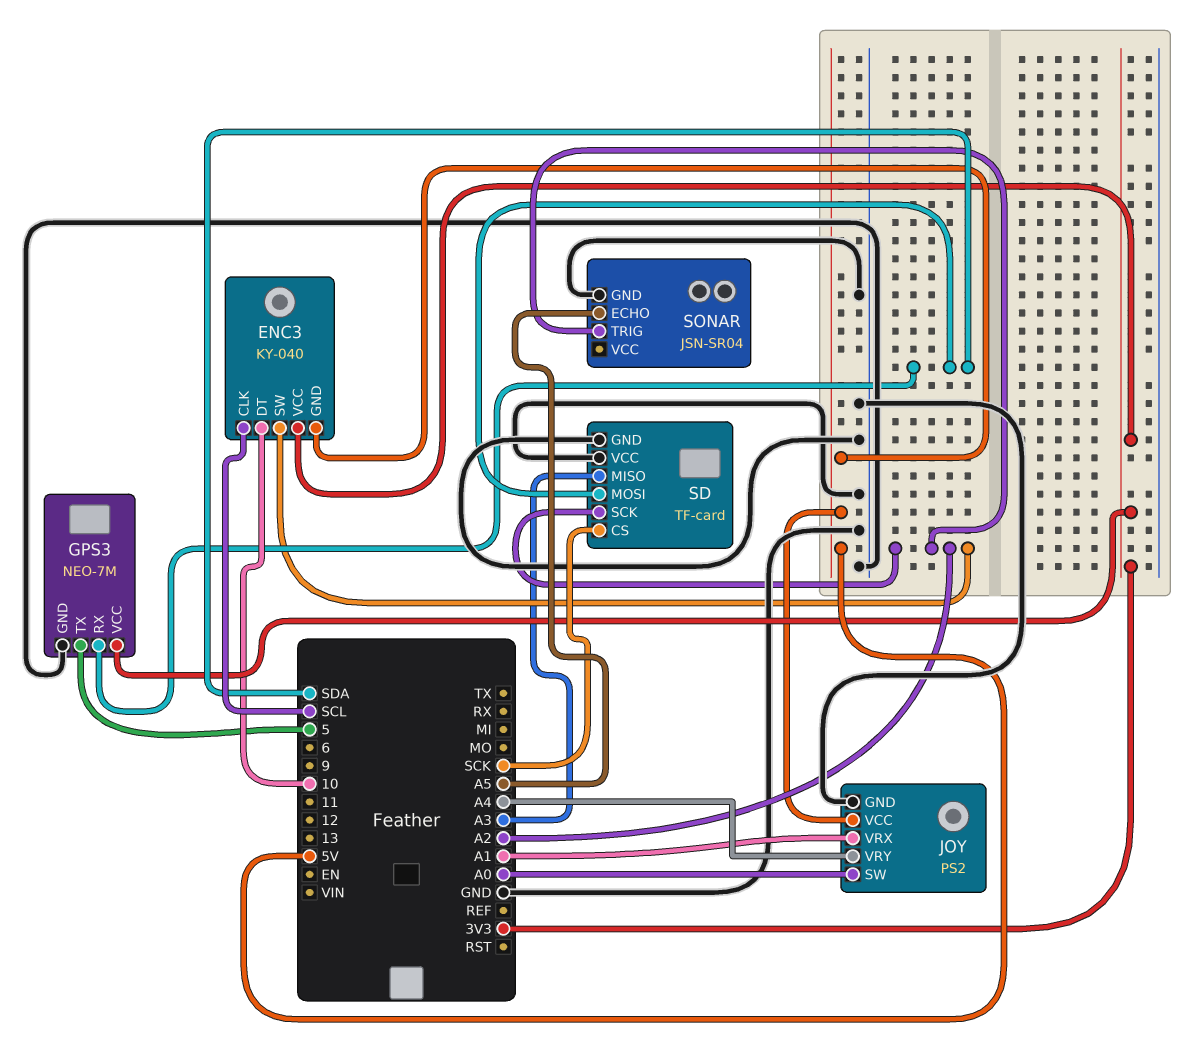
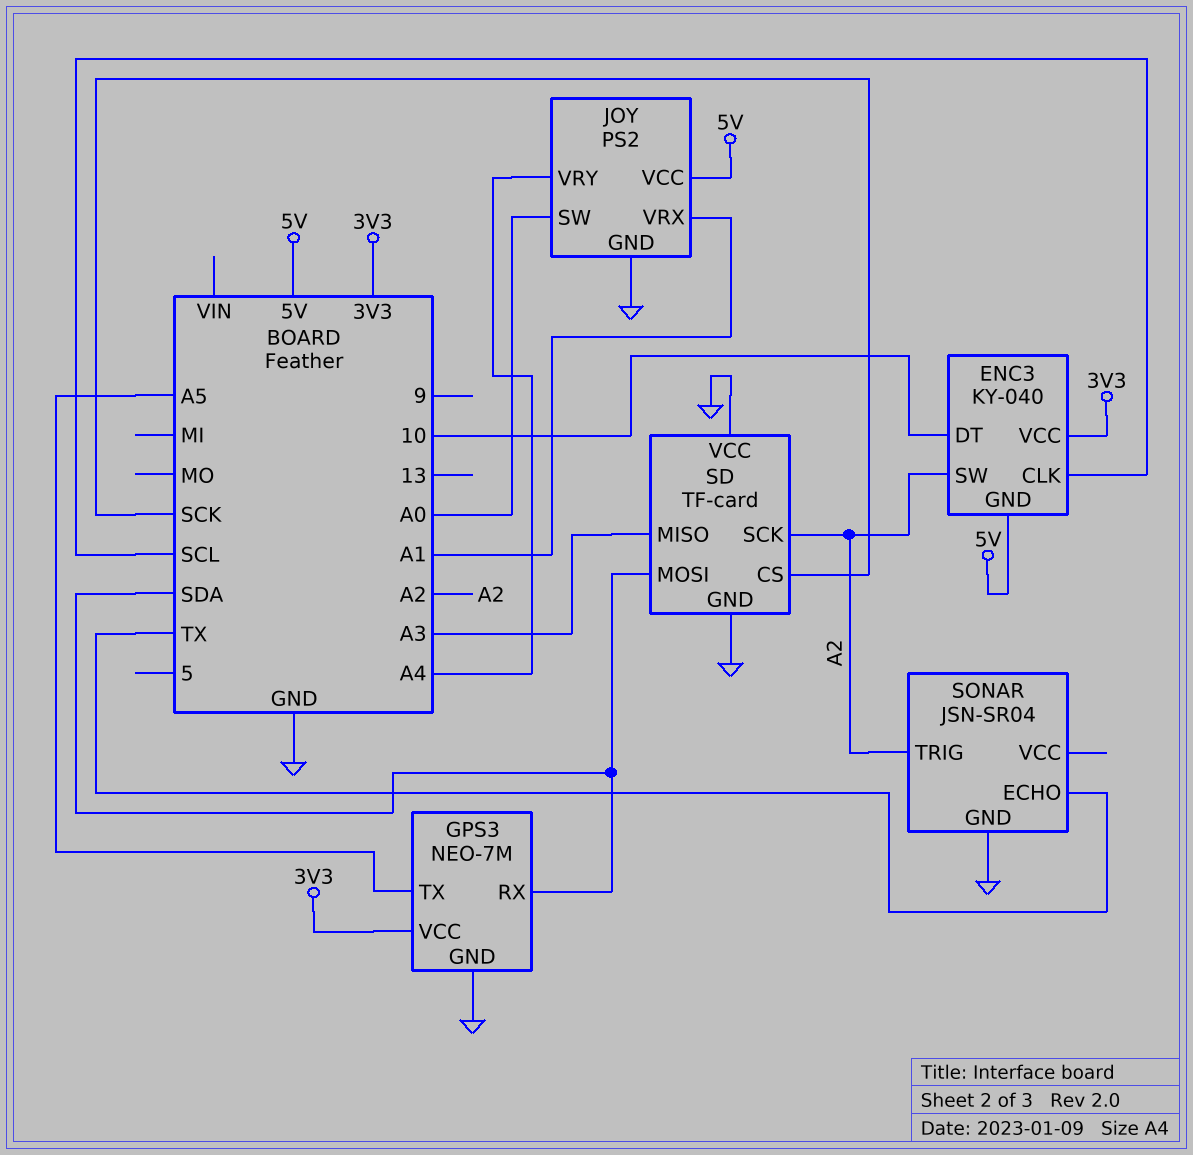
GPS3 pin TX: 5 -> A5
SONAR pin ECHO: A5 -> TX

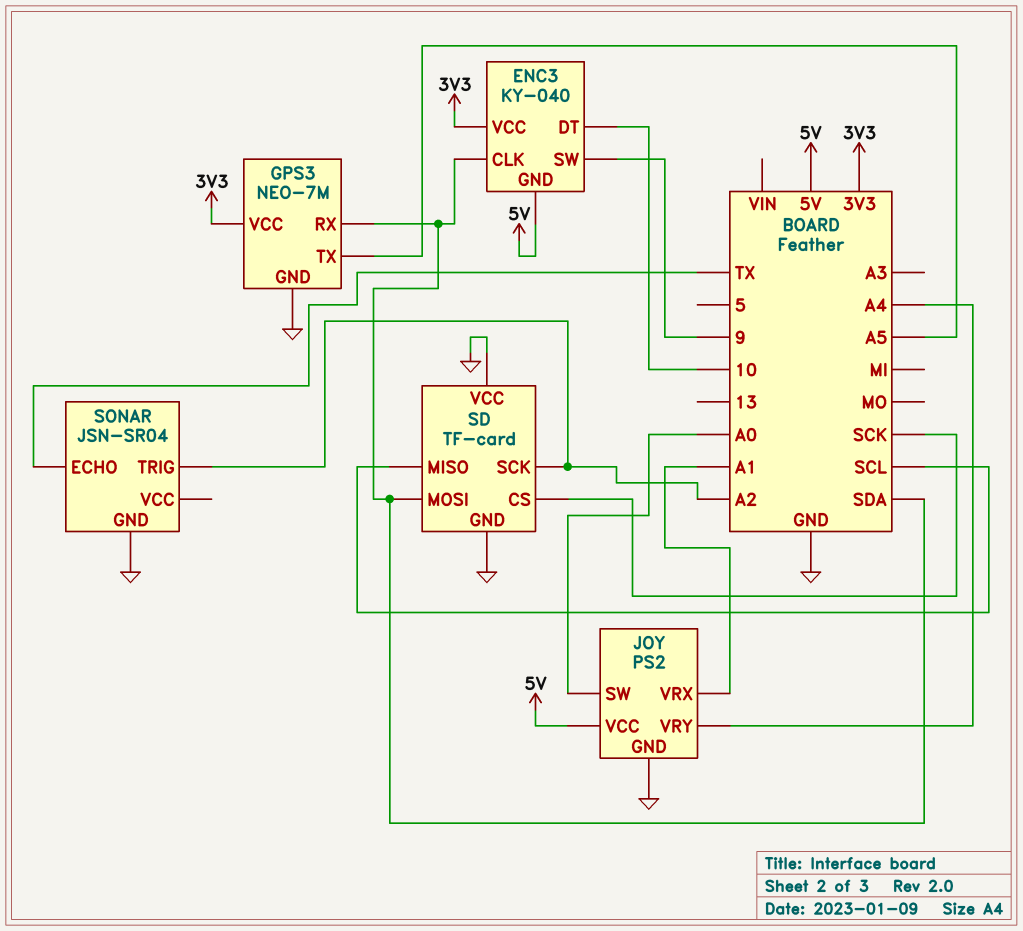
ENC3 pin CLK: SCL -> SDA
ENC3 pin SW: A2 -> 9
SD pin MISO: A3 -> SCL

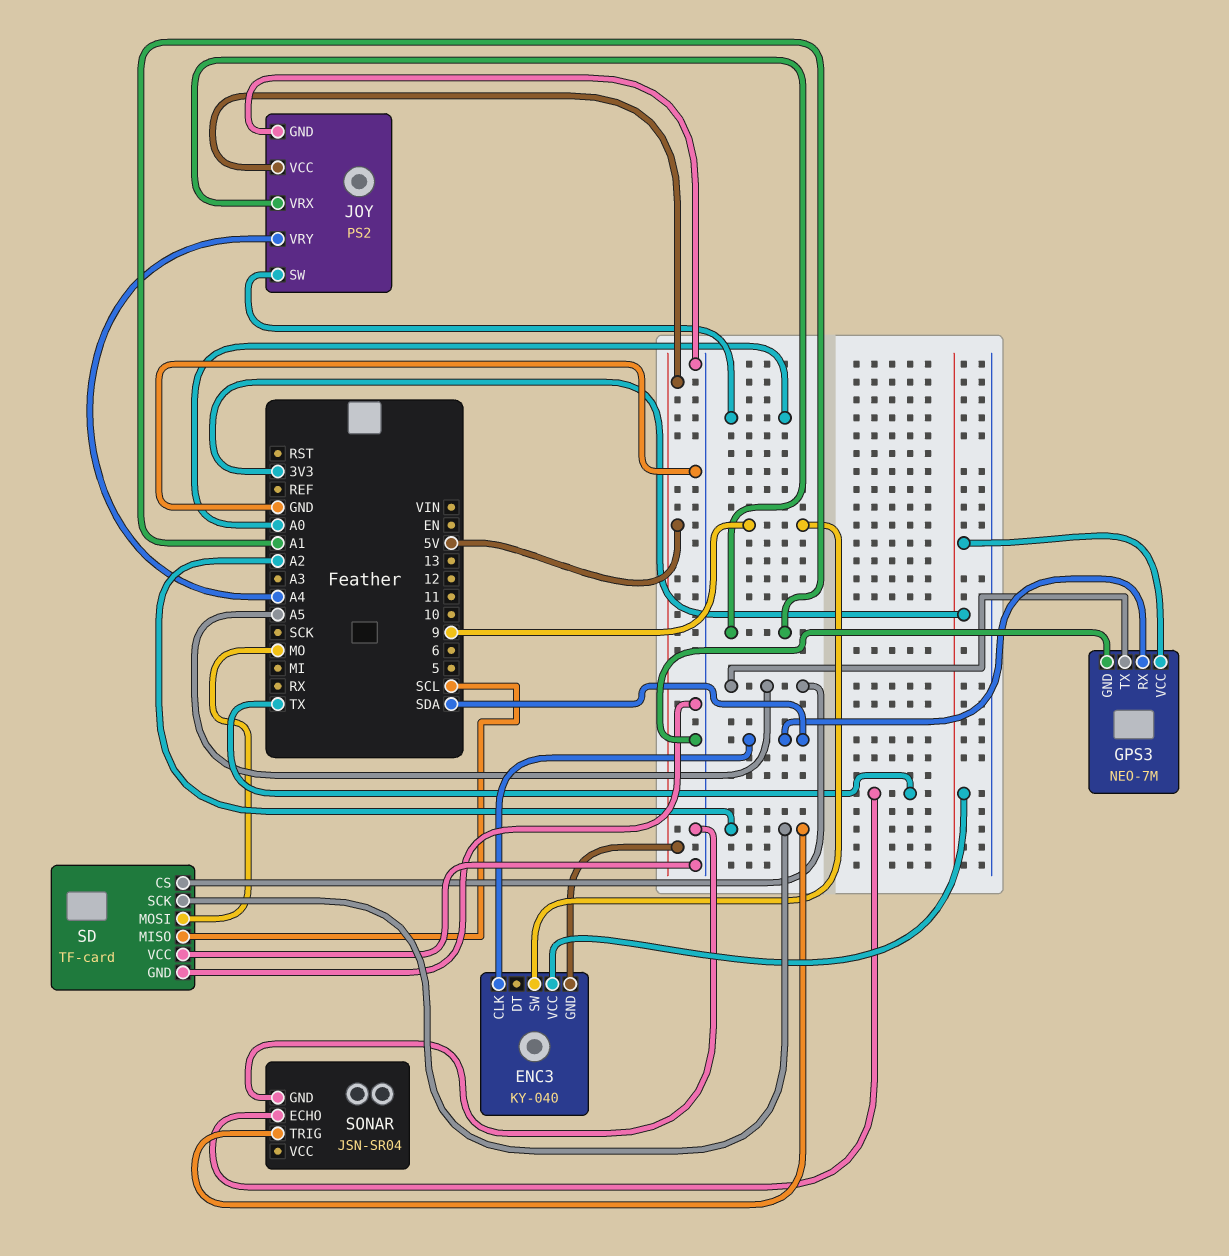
ENC3 pin DT: 10 -> none
SD pin CS: SCK -> A5
SD pin MOSI: SDA -> MO

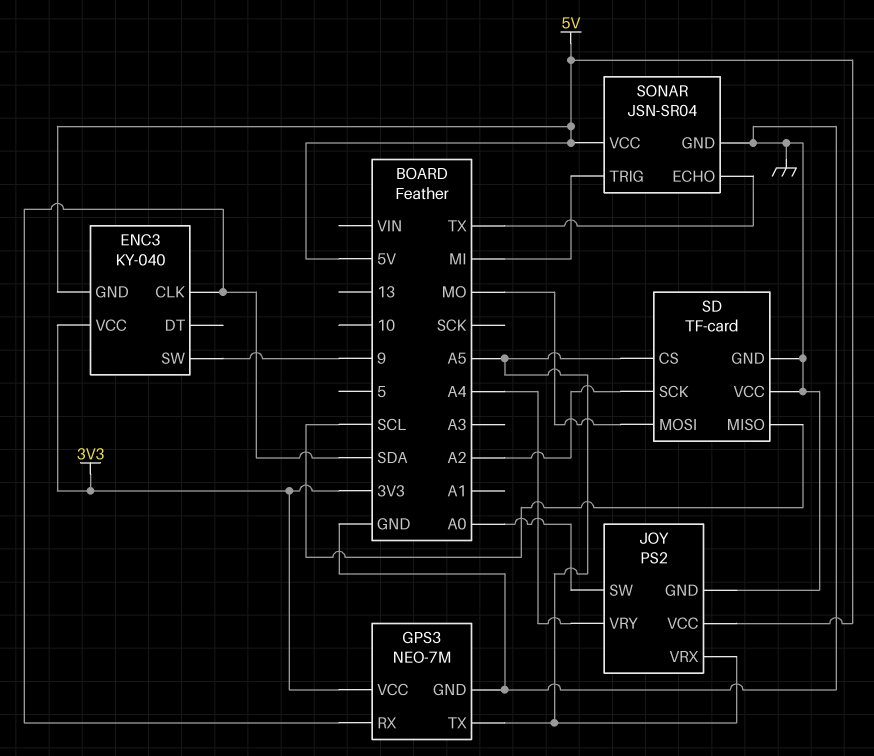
JOY pin VRX: A1 -> A5
SONAR pin TRIG: A2 -> MI
SONAR pin VCC: none -> 5V

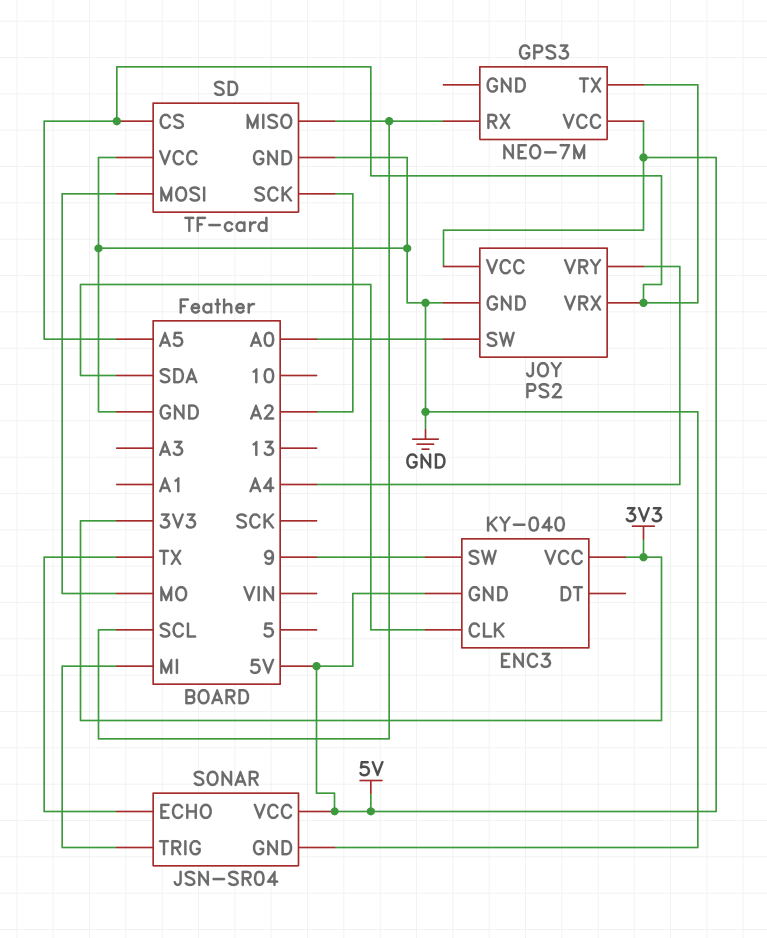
GPS3 pin GND: GND -> none
GPS3 pin RX: SDA -> SCL
GPS3 pin VCC: 3V3 -> 5V

